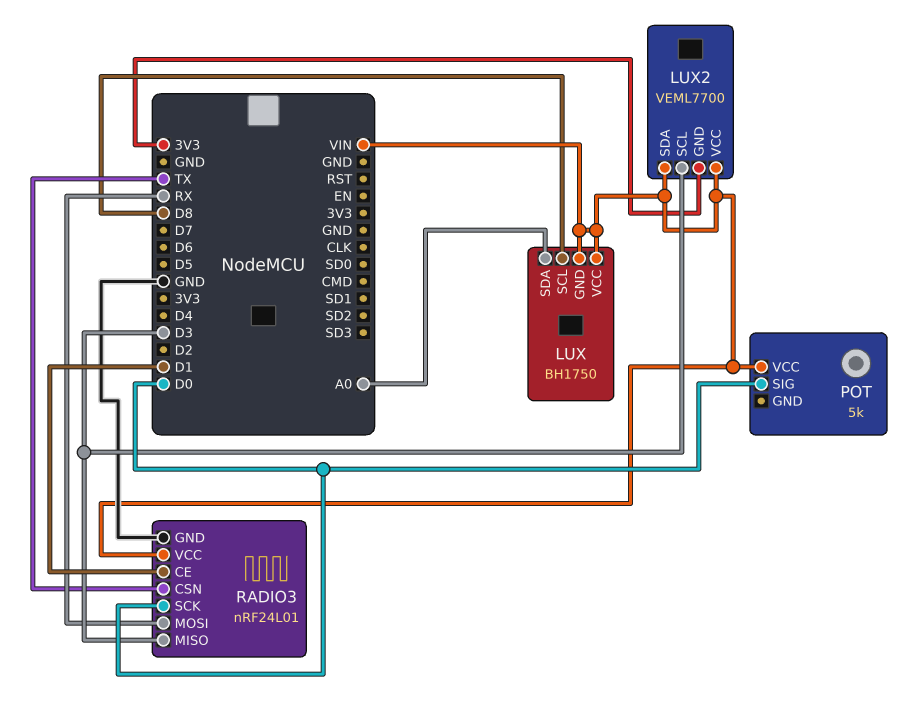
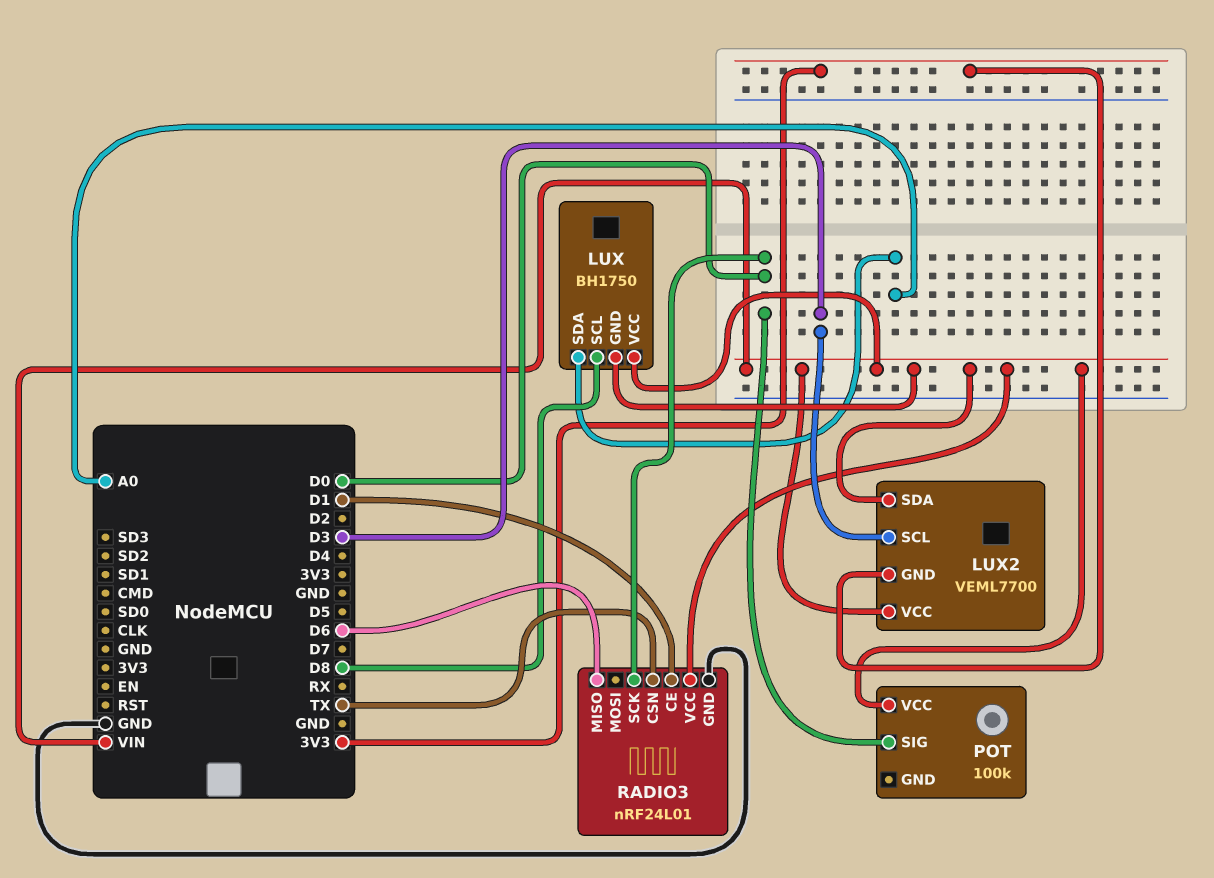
POT: 5k -> 100k
RADIO3 pin MISO: D3 -> D6
RADIO3 pin MOSI: RX -> none

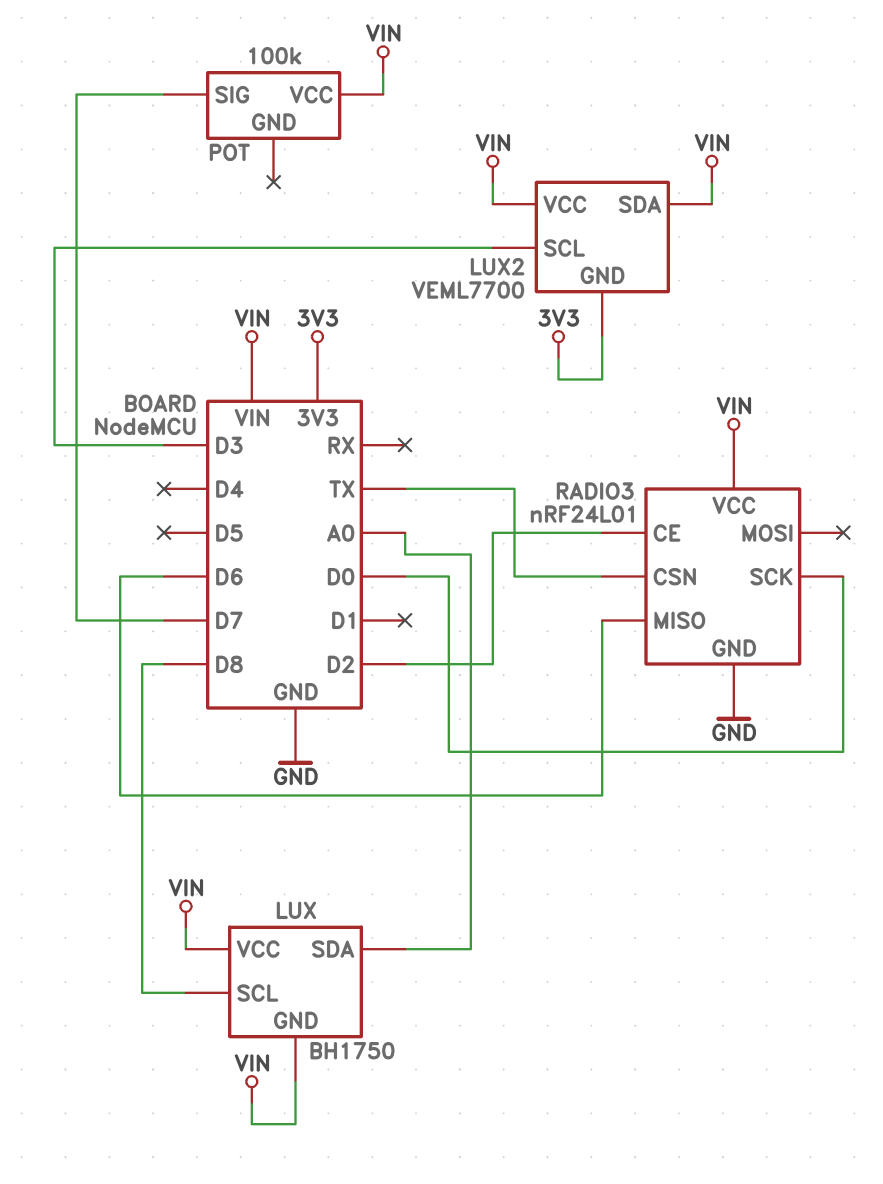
POT pin SIG: D0 -> D7
RADIO3 pin CE: D1 -> D2

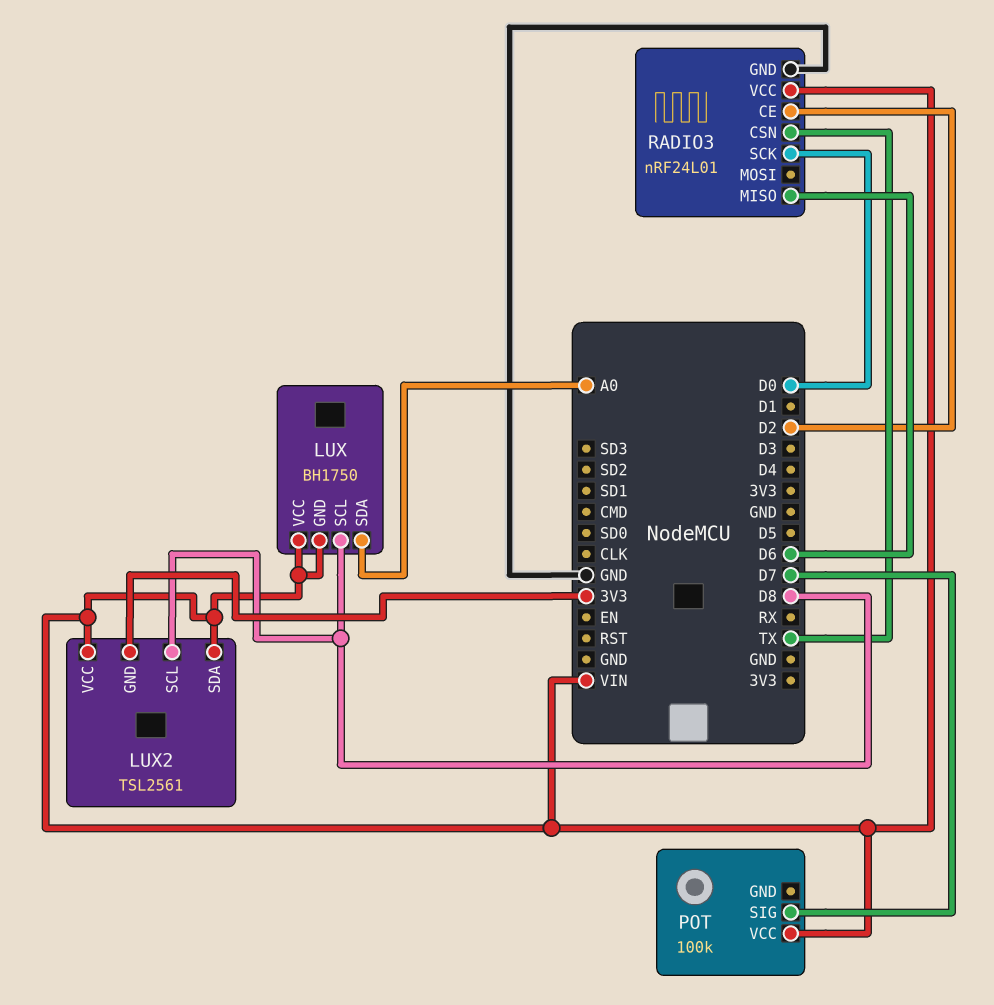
LUX2: VEML7700 -> TSL2561
LUX2 pin SCL: D3 -> D8

